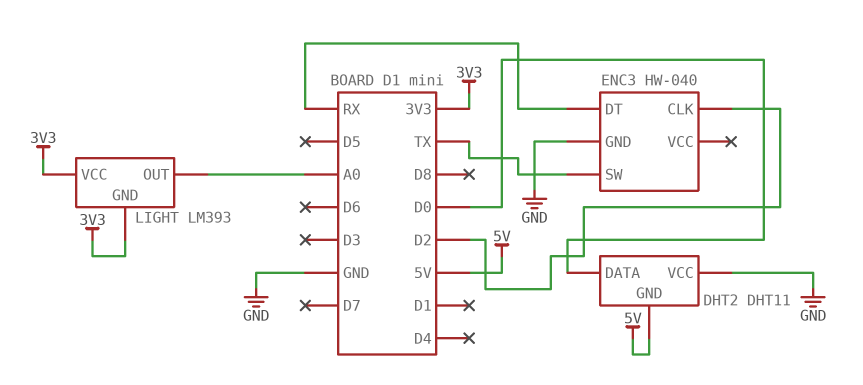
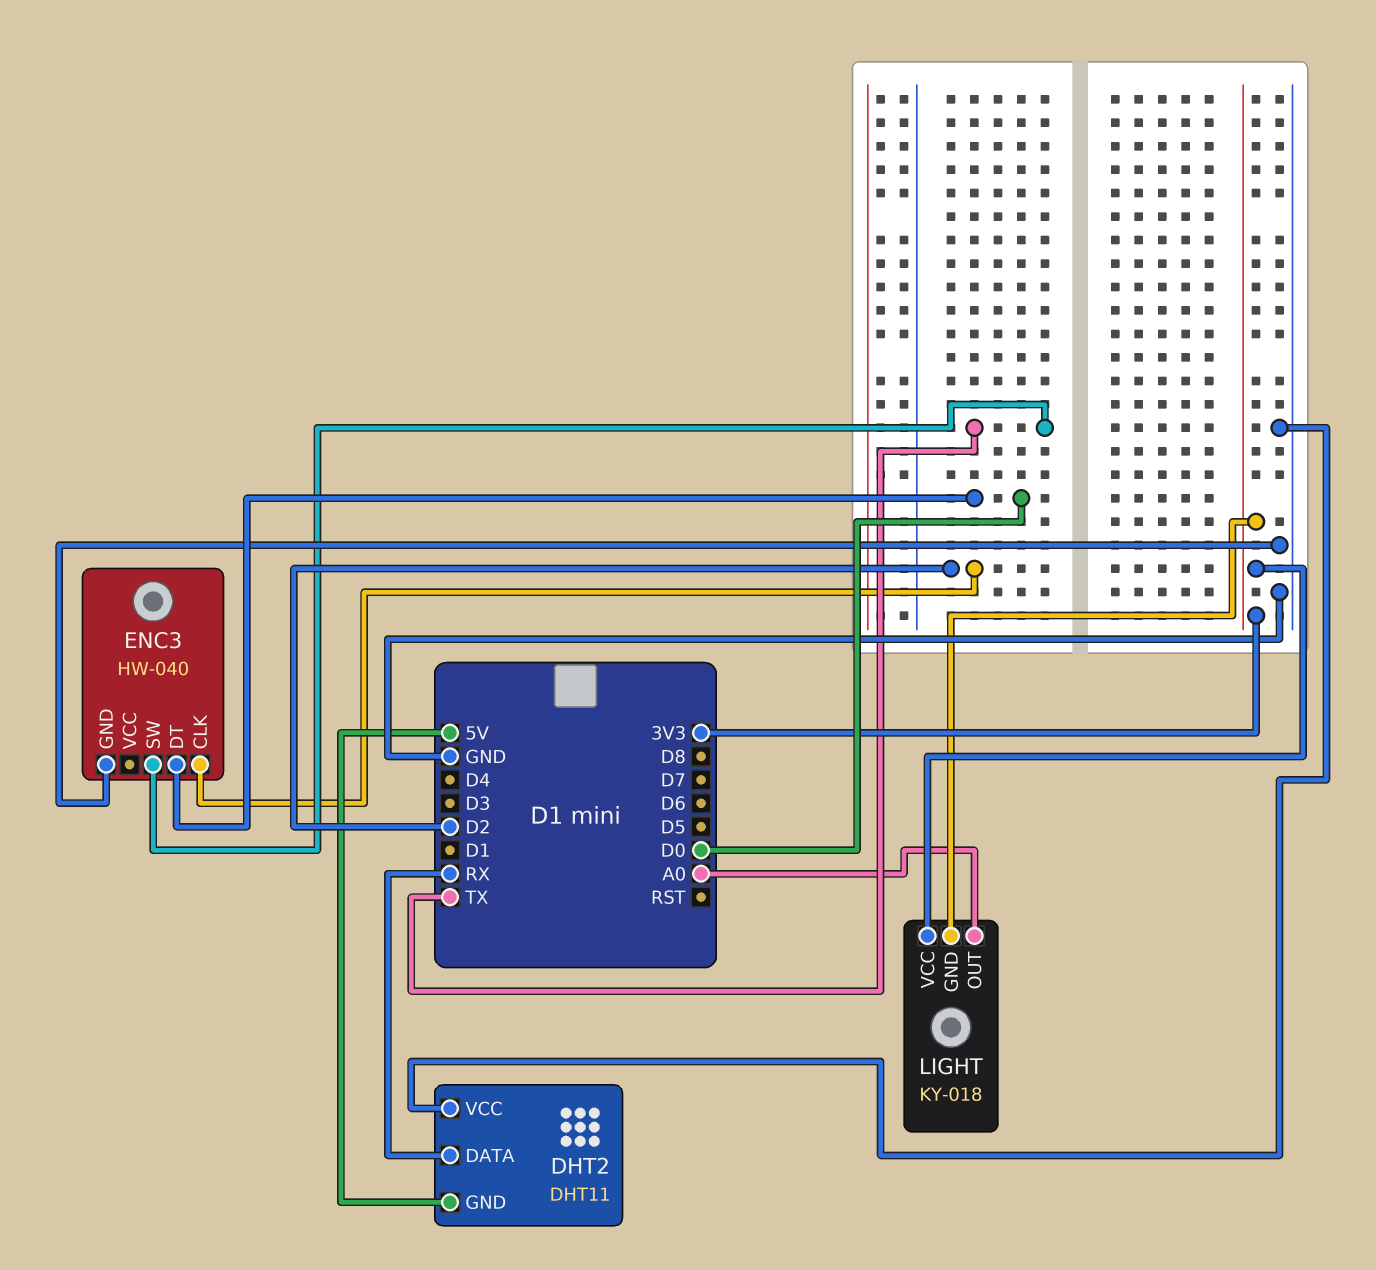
DHT2 pin DATA: D0 -> RX
ENC3 pin DT: RX -> D0
LIGHT: LM393 -> KY-018

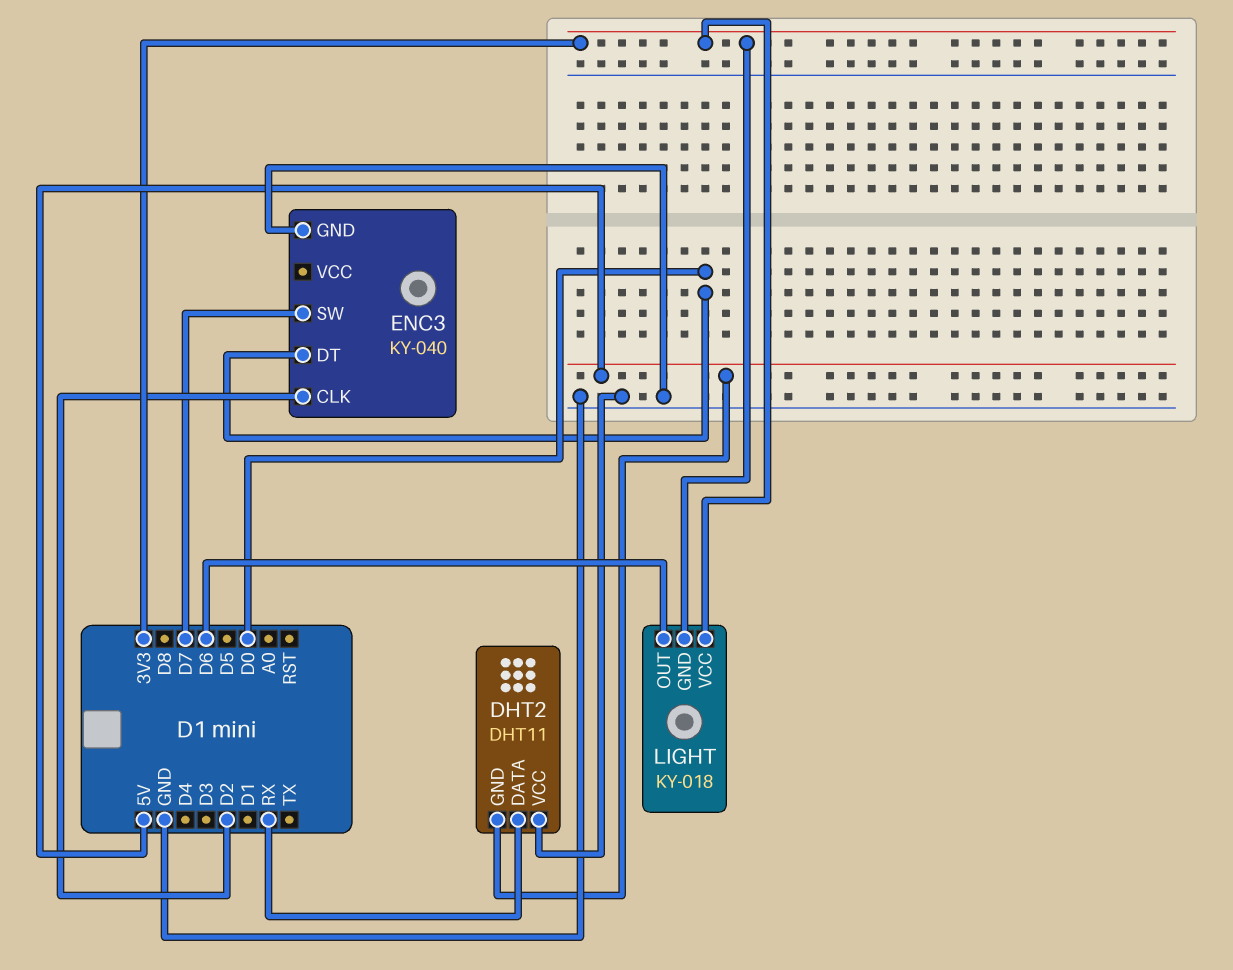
ENC3: HW-040 -> KY-040
ENC3 pin SW: TX -> D7
LIGHT pin OUT: A0 -> D6

